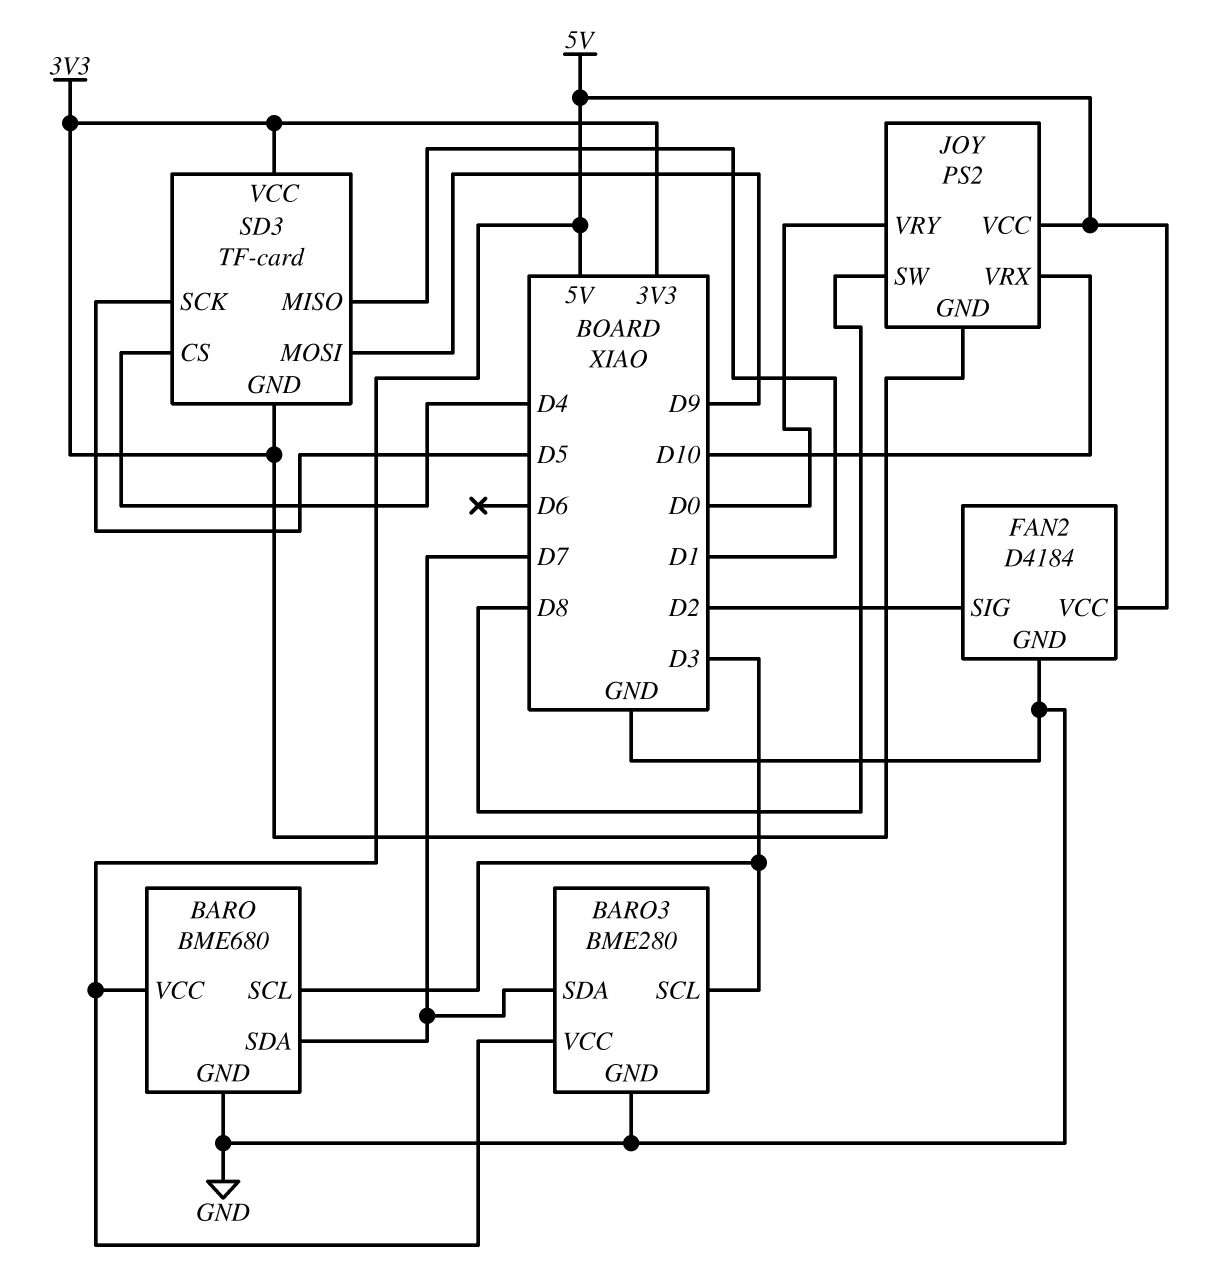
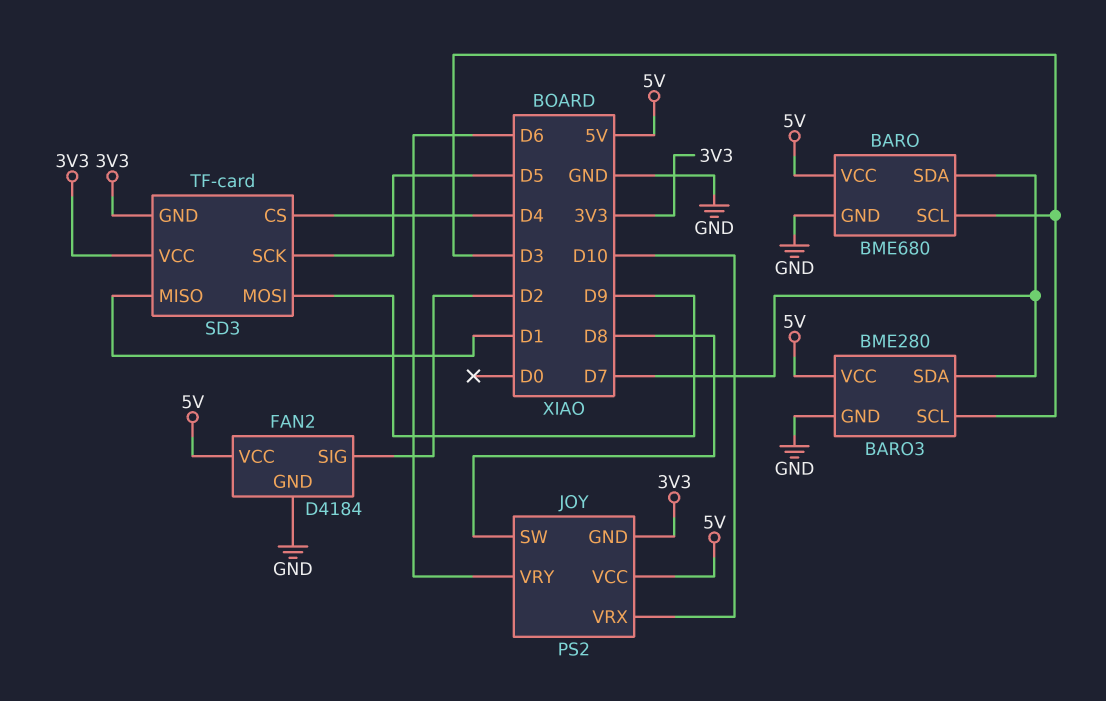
JOY pin VRY: D0 -> D6

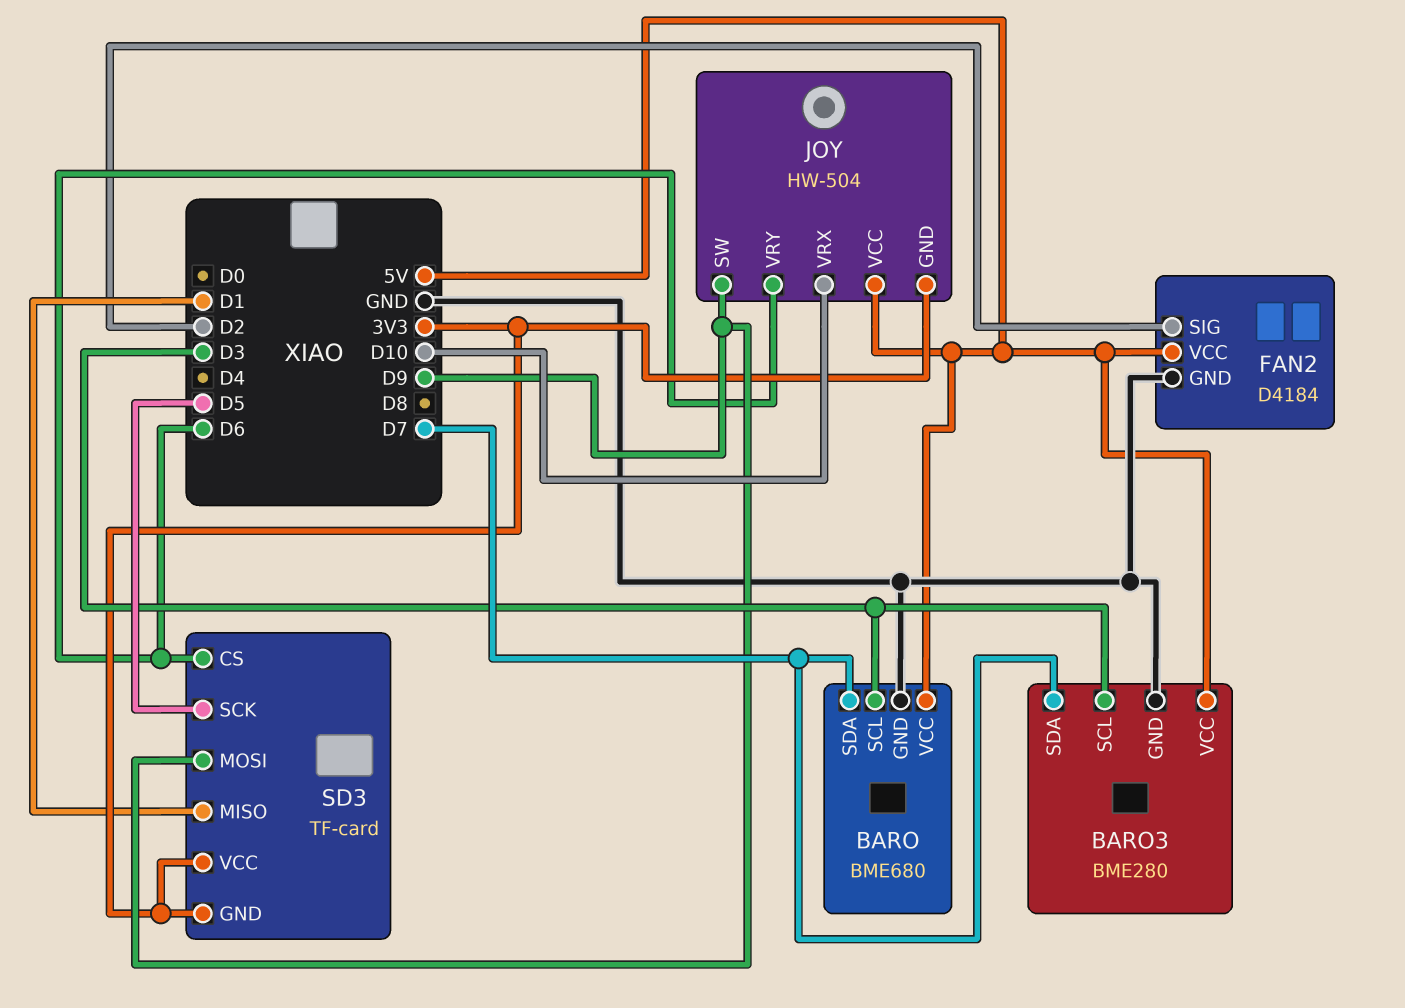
JOY: PS2 -> HW-504
JOY pin SW: D8 -> D9
SD3 pin CS: D4 -> D6

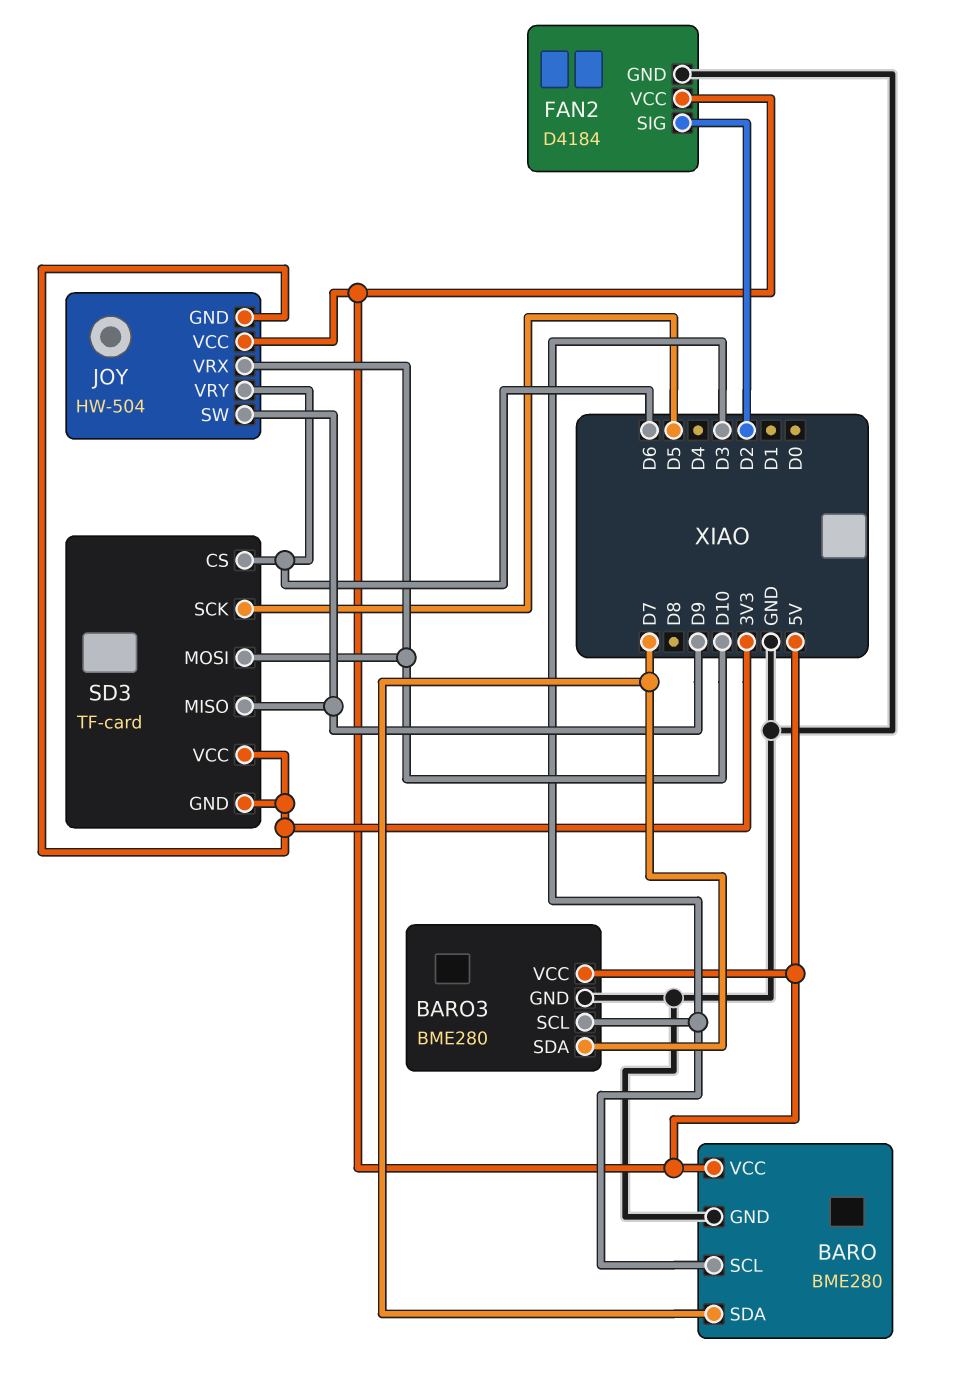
BARO: BME680 -> BME280
SD3 pin MISO: D1 -> D9
SD3 pin MOSI: D9 -> D10

